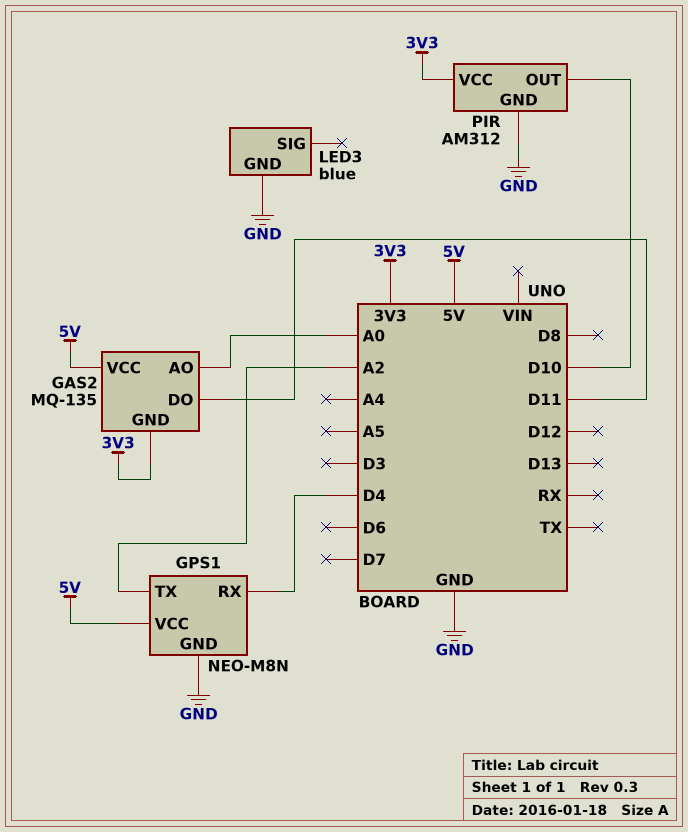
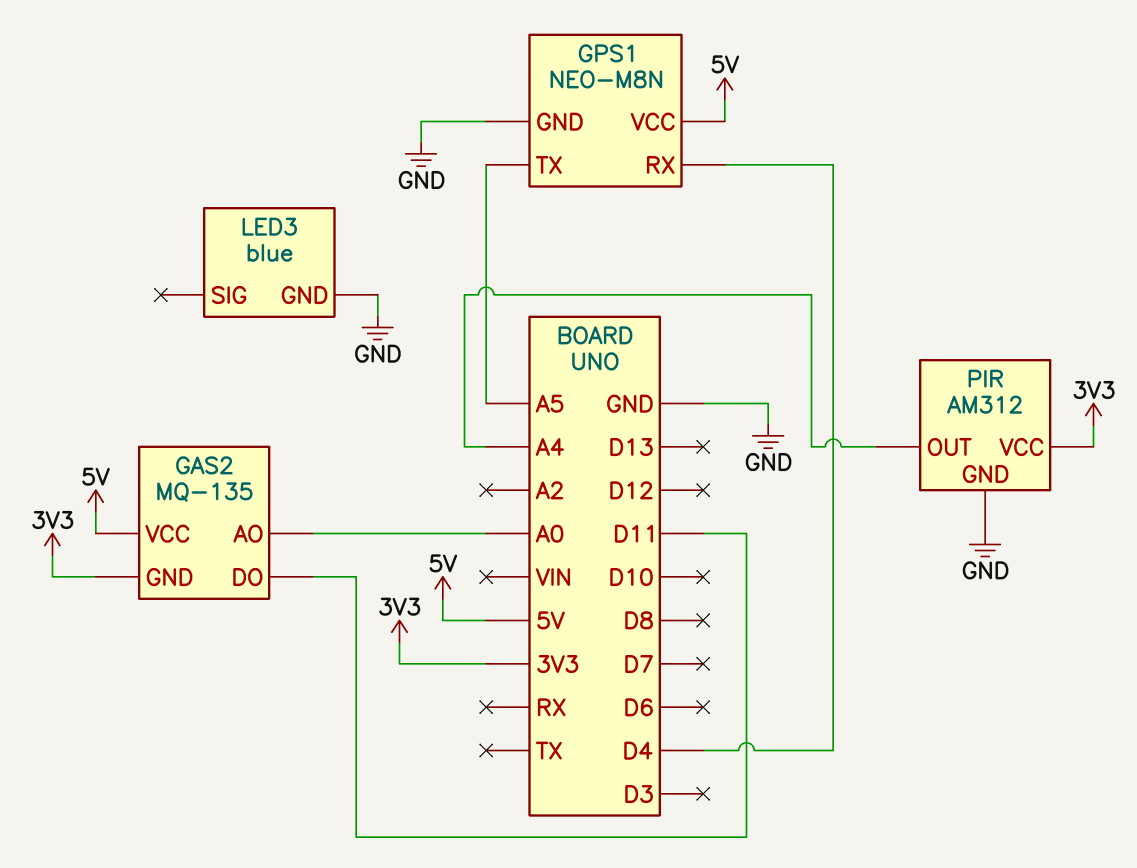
GPS1 pin TX: A2 -> A5
PIR pin OUT: D10 -> A4

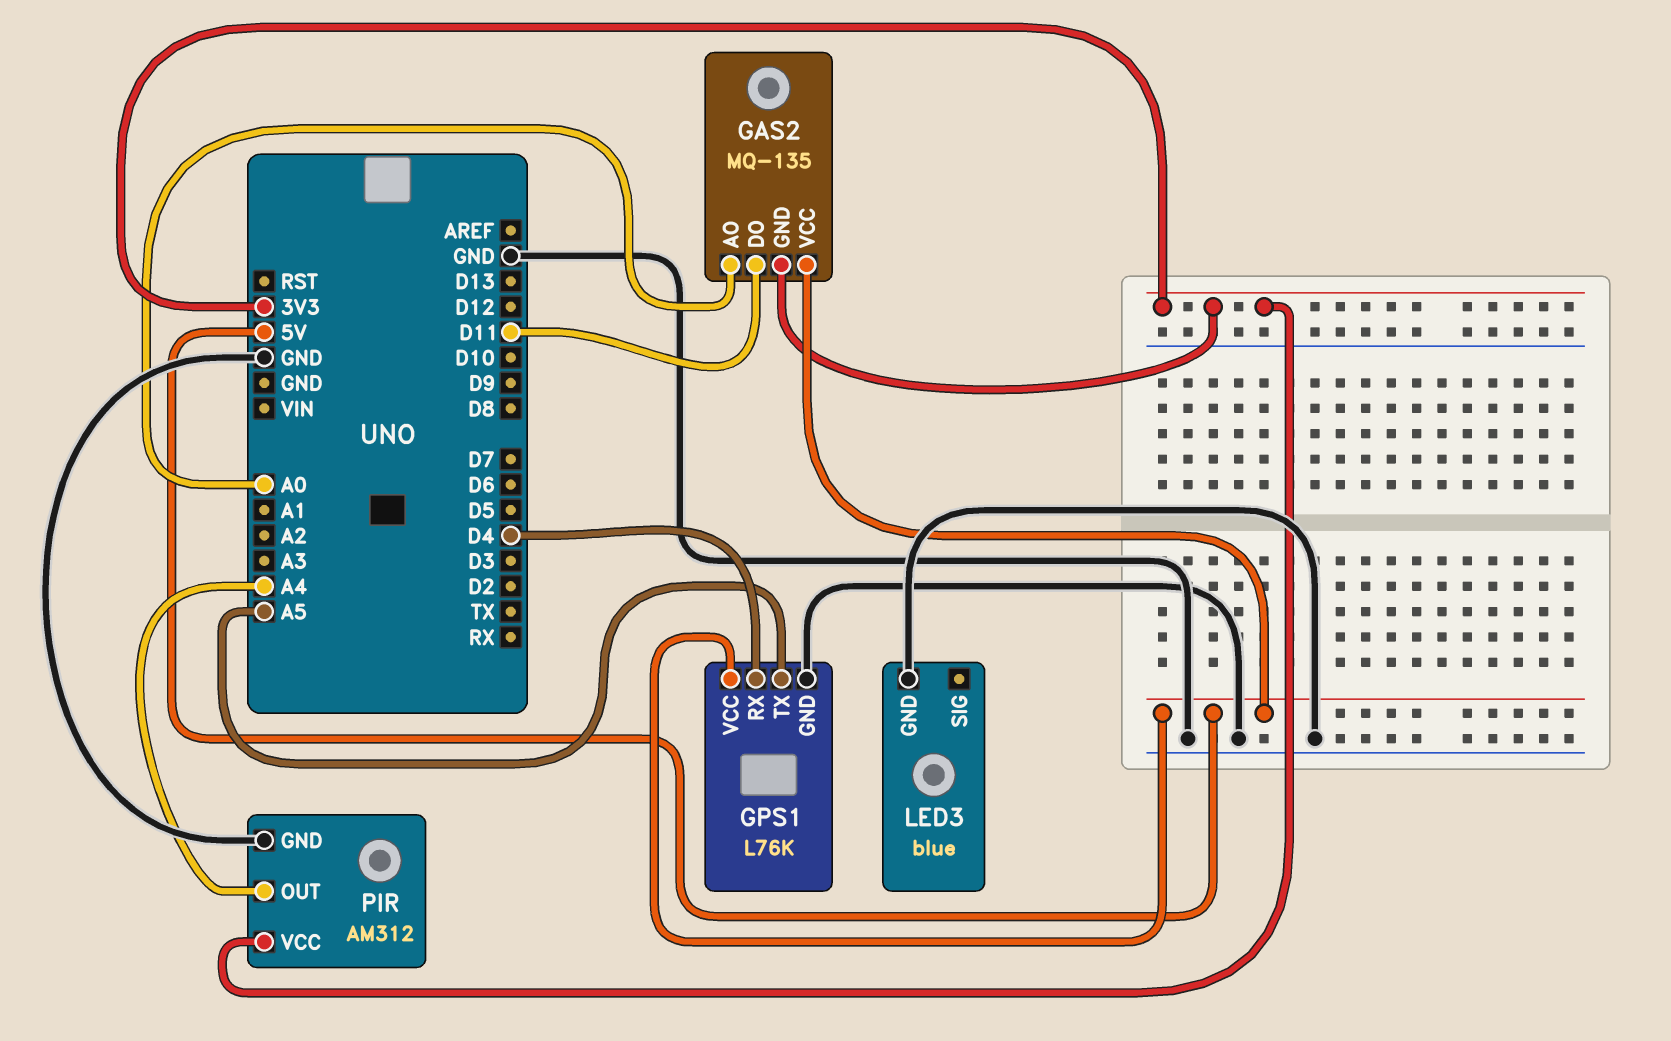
GPS1: NEO-M8N -> L76K

